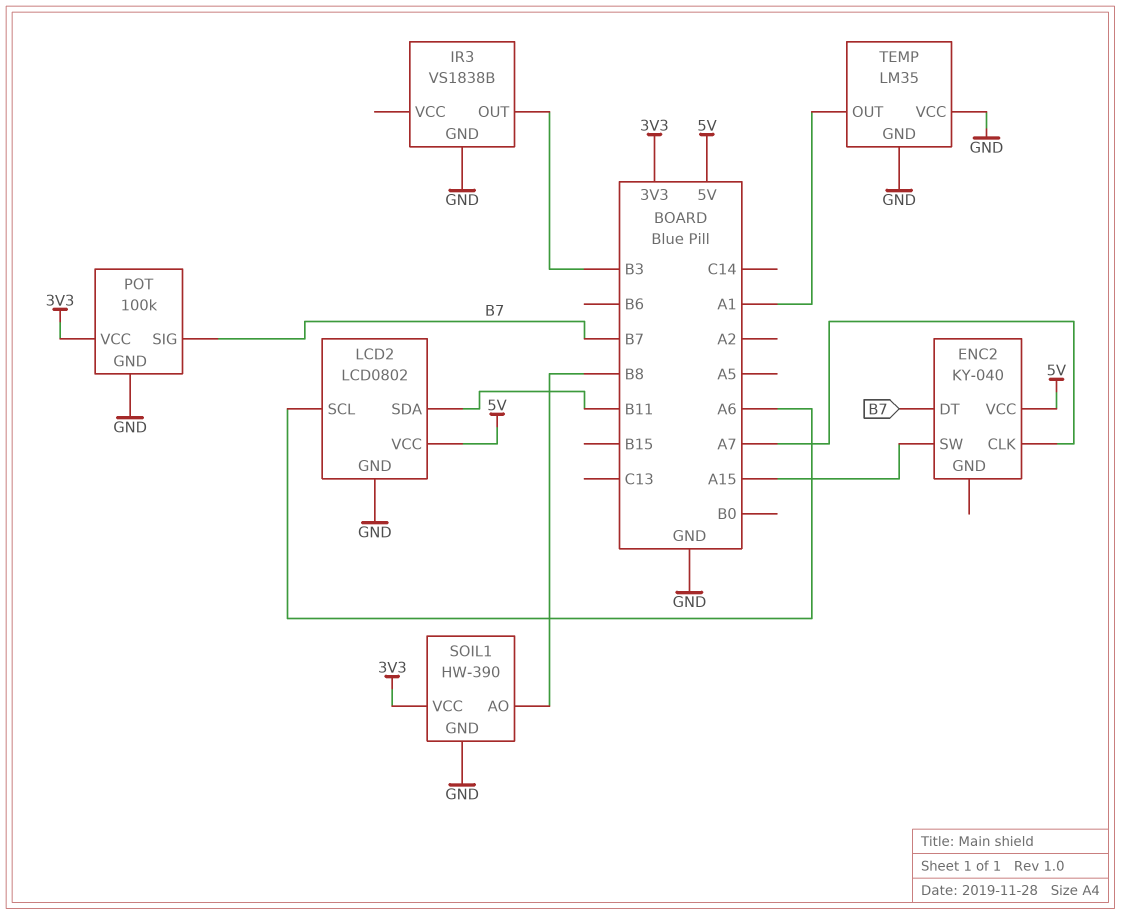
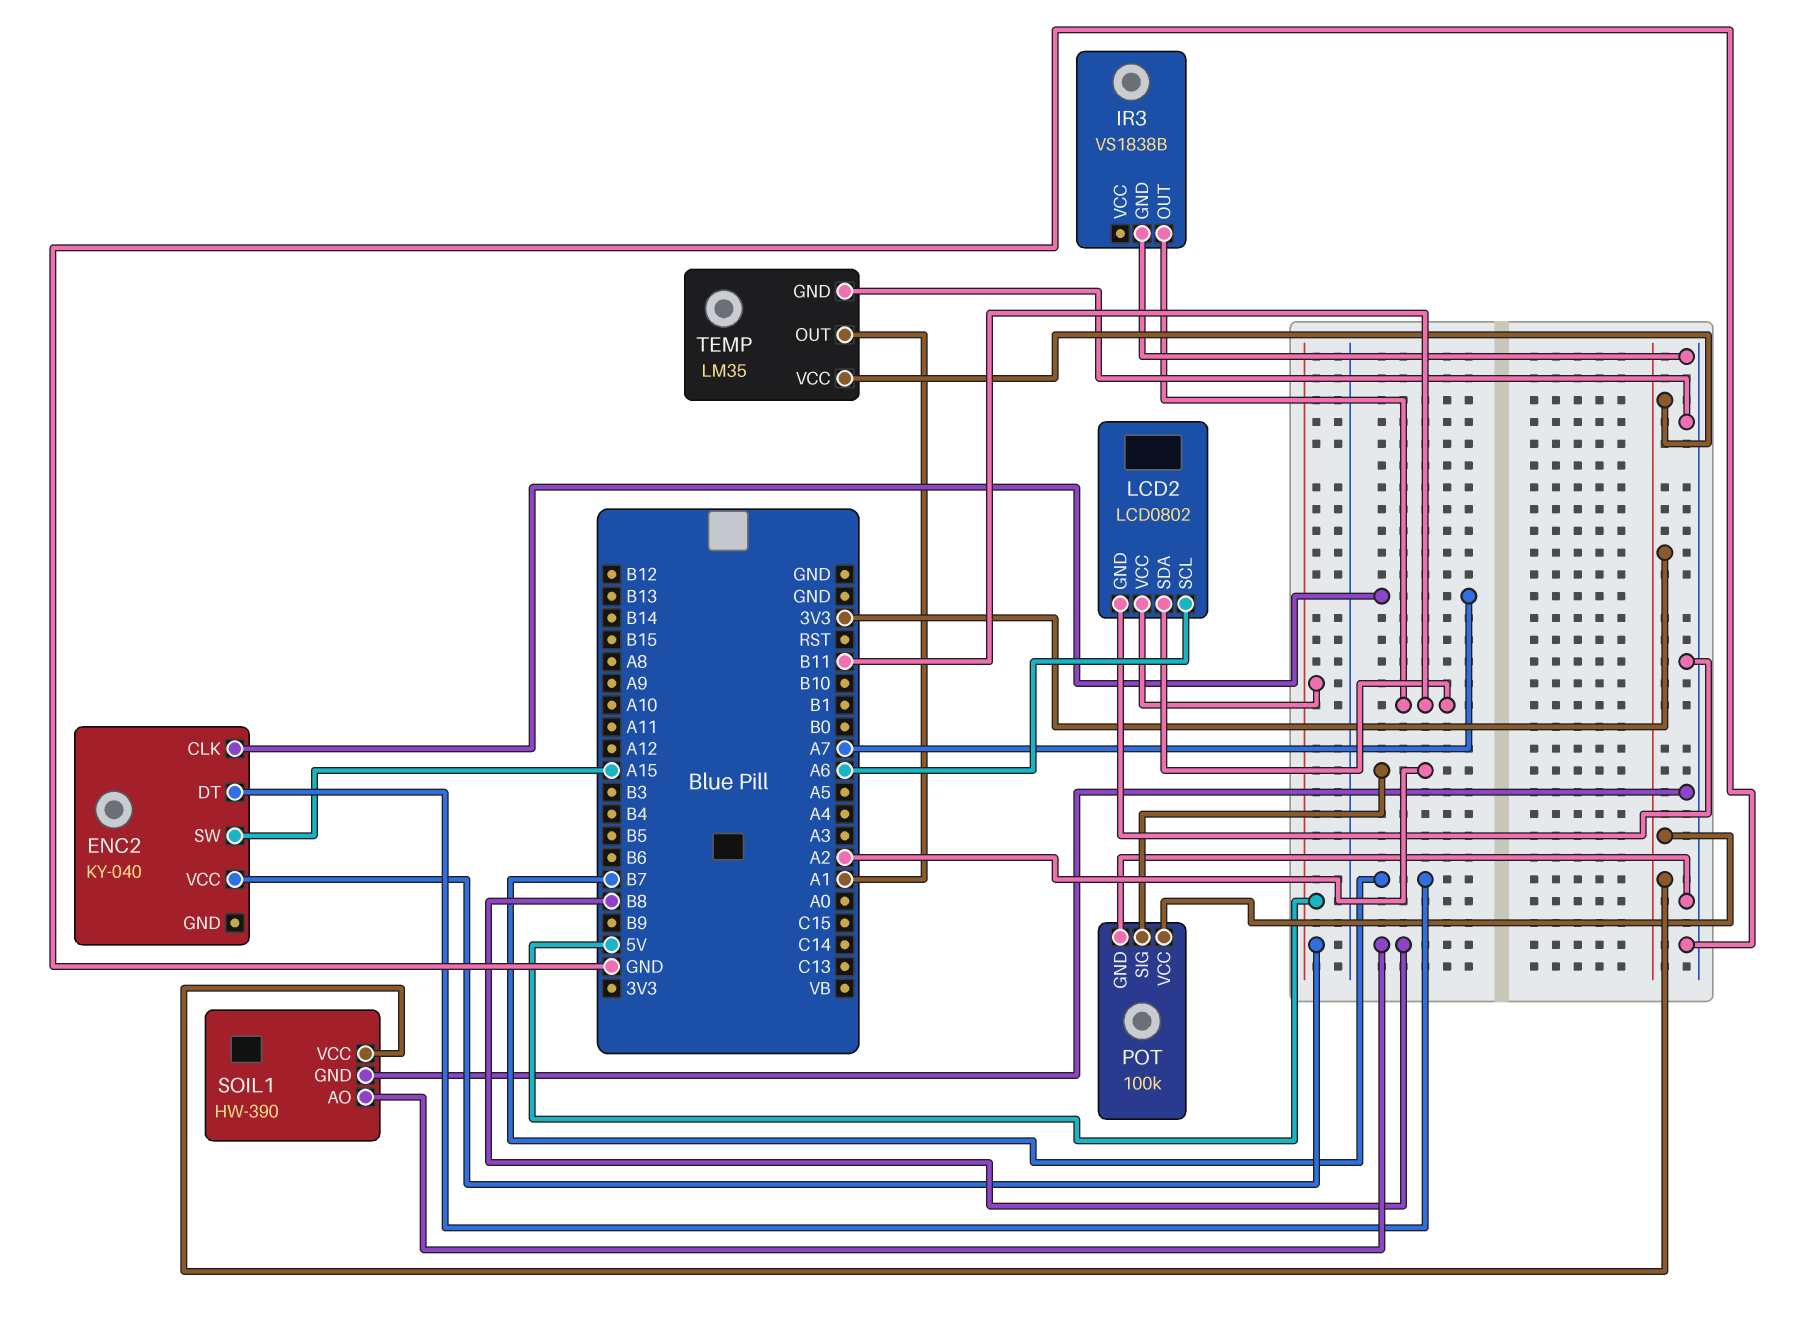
IR3 pin OUT: B3 -> B11
POT pin SIG: B7 -> A2
TEMP pin VCC: GND -> 3V3

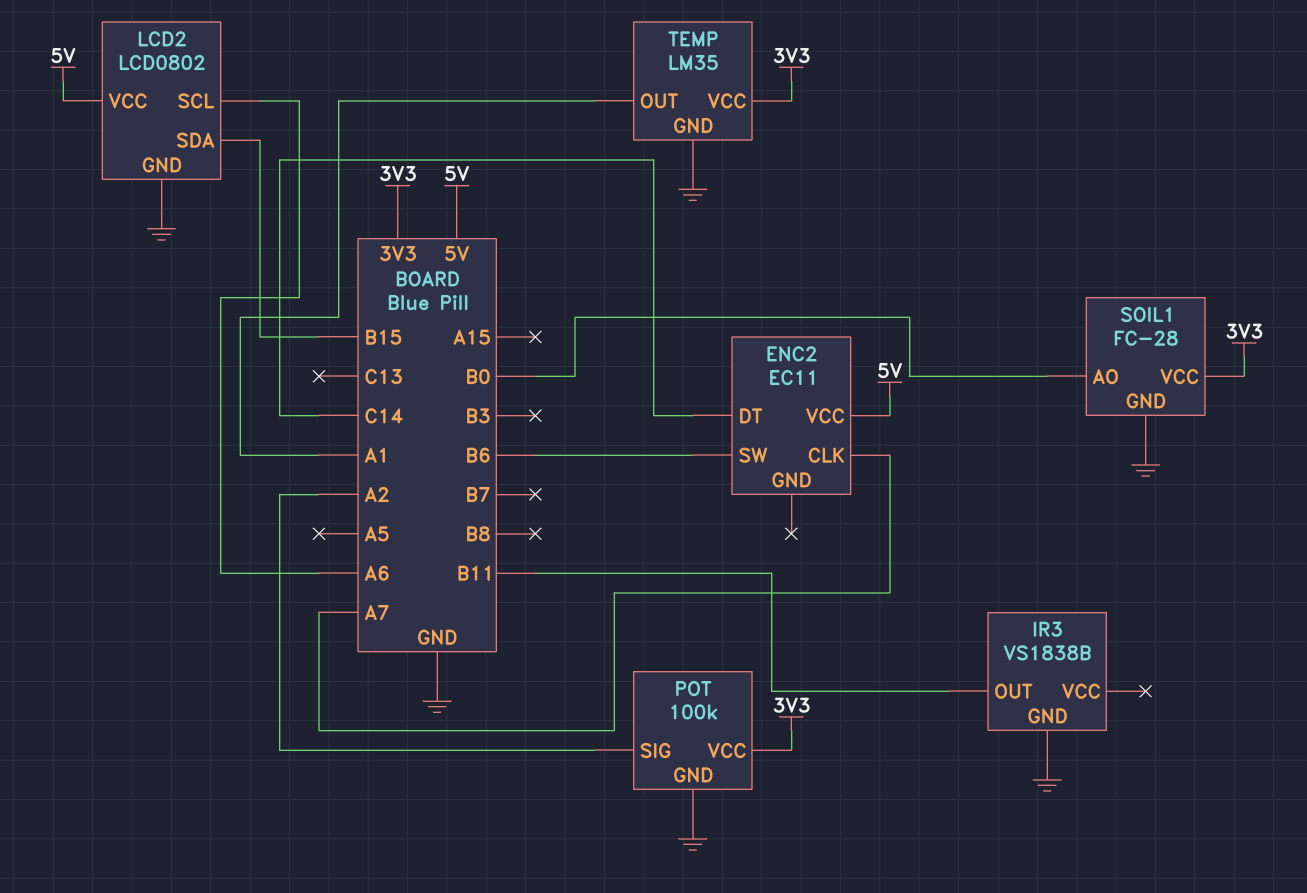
ENC2: KY-040 -> EC11
ENC2 pin DT: B7 -> C14
ENC2 pin SW: A15 -> B6
LCD2 pin SDA: B11 -> B15
SOIL1: HW-390 -> FC-28
SOIL1 pin AO: B8 -> B0

